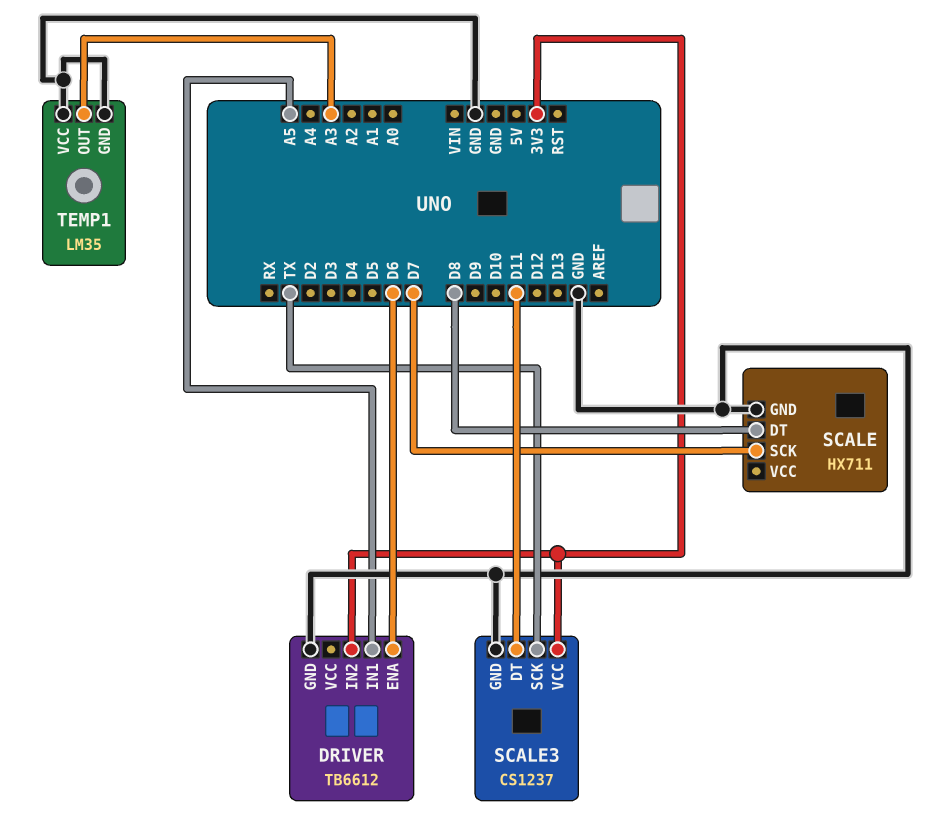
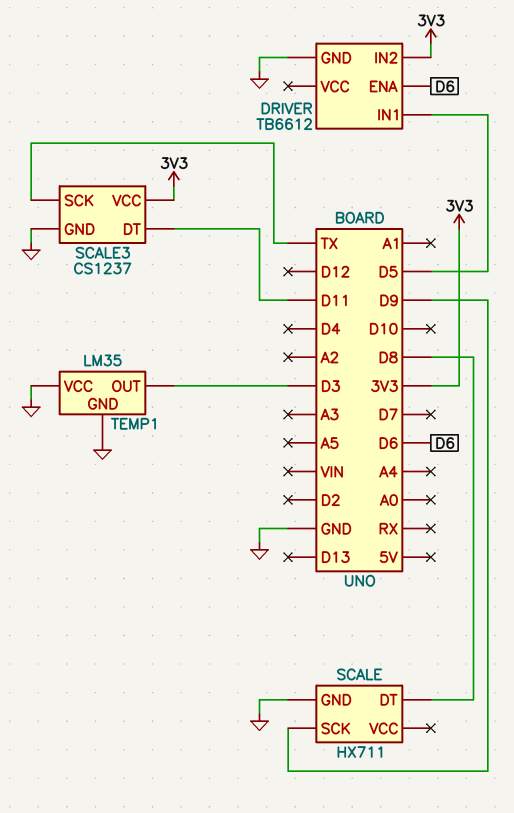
DRIVER pin IN1: A5 -> D5
SCALE pin SCK: D7 -> D9
TEMP1 pin OUT: A3 -> D3

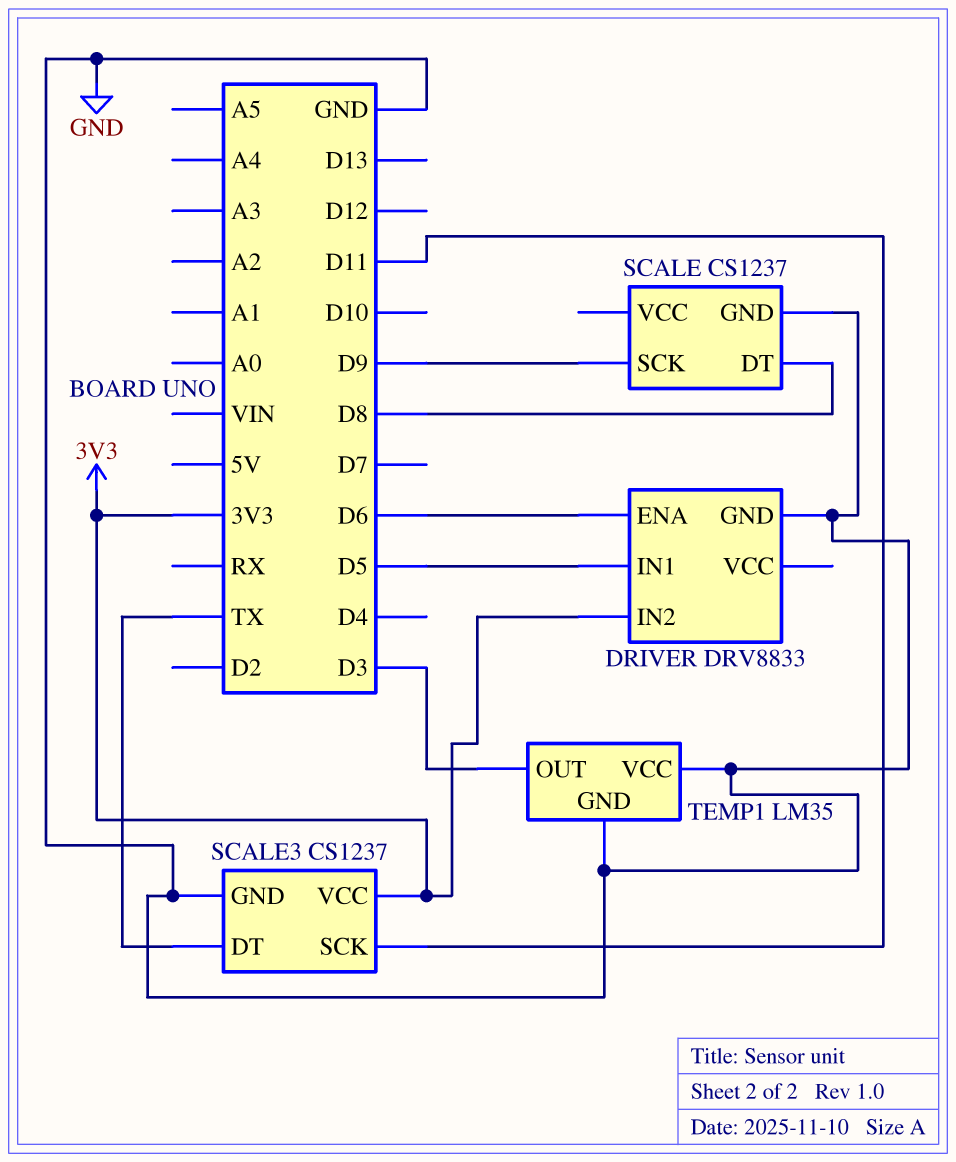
DRIVER: TB6612 -> DRV8833
SCALE: HX711 -> CS1237
SCALE3 pin DT: D11 -> TX
SCALE3 pin SCK: TX -> D11

